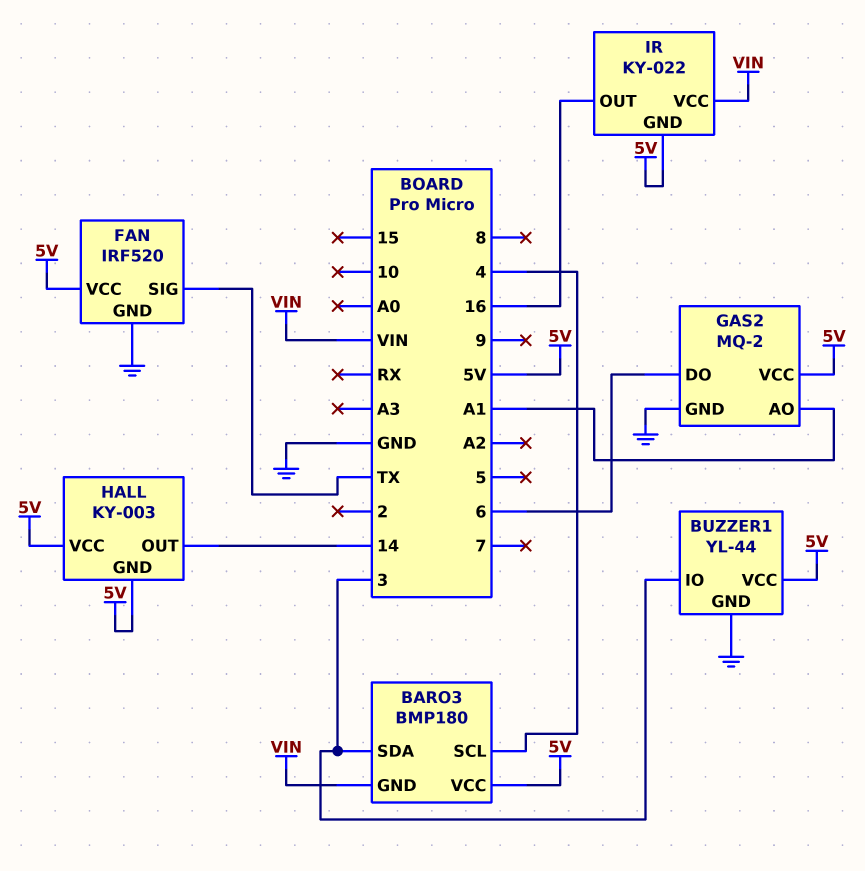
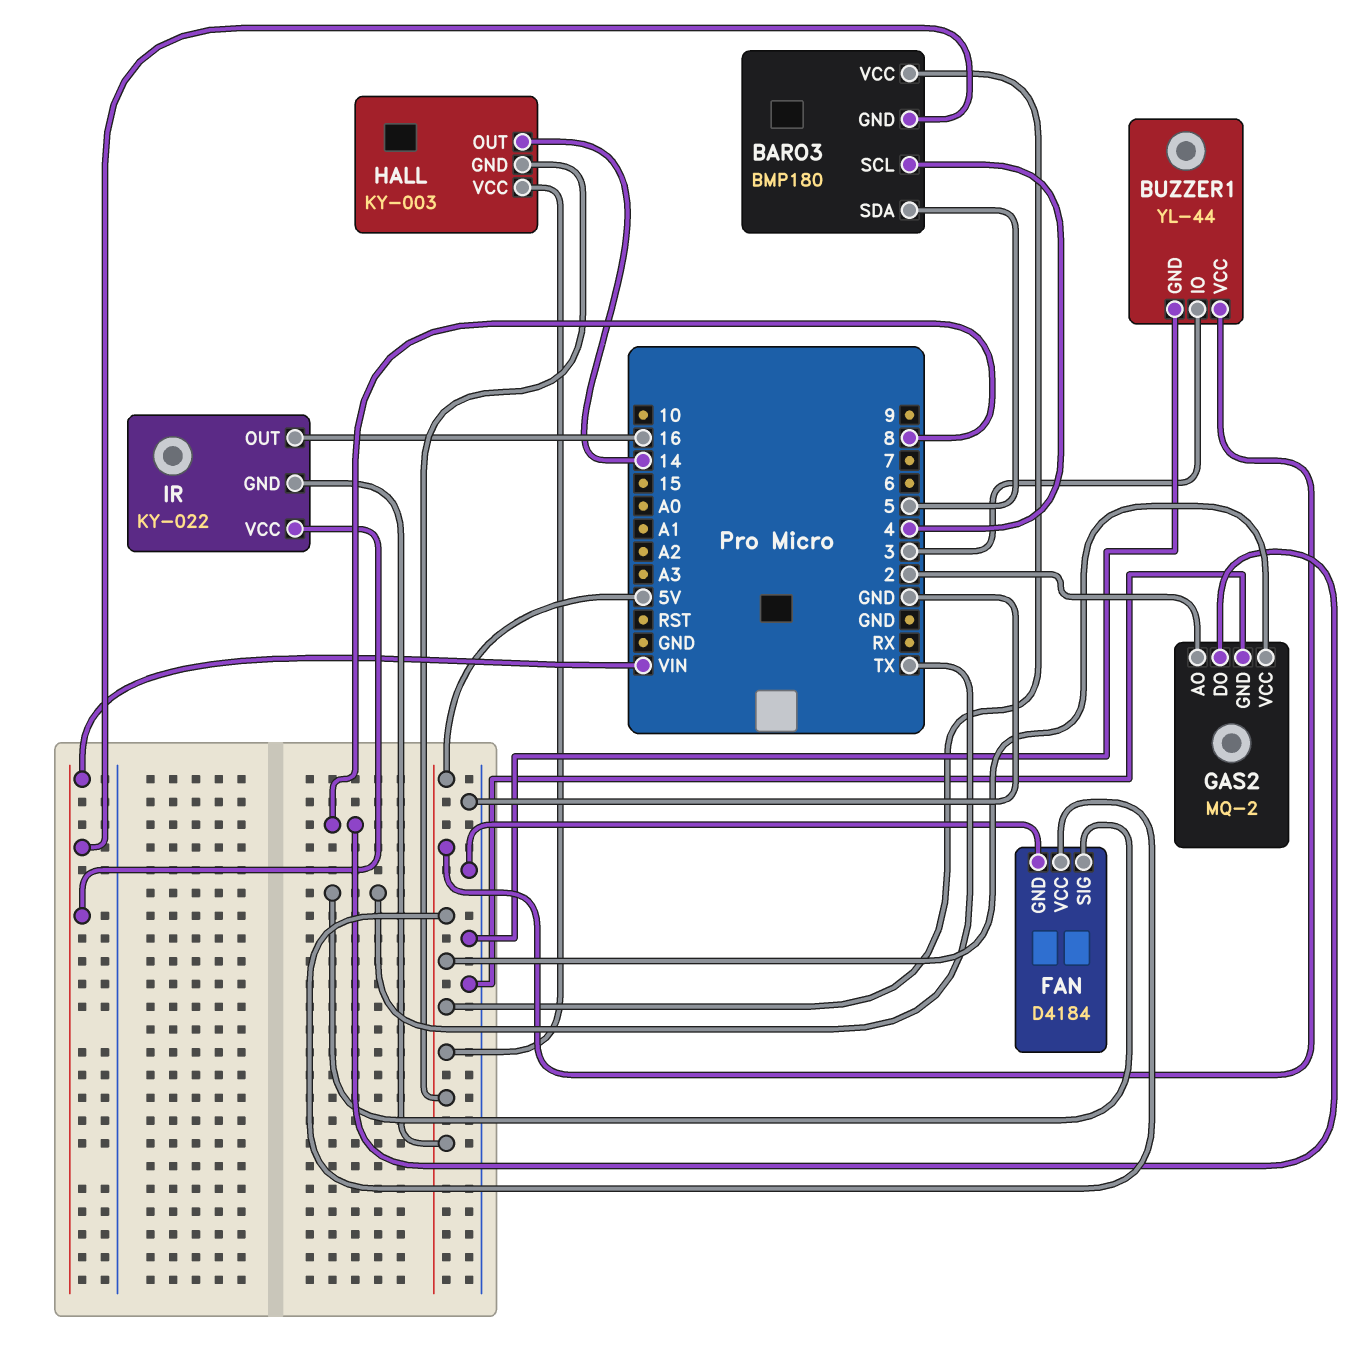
BARO3 pin SDA: 3 -> 5
FAN: IRF520 -> D4184
GAS2 pin AO: A1 -> 2
GAS2 pin DO: 6 -> 8

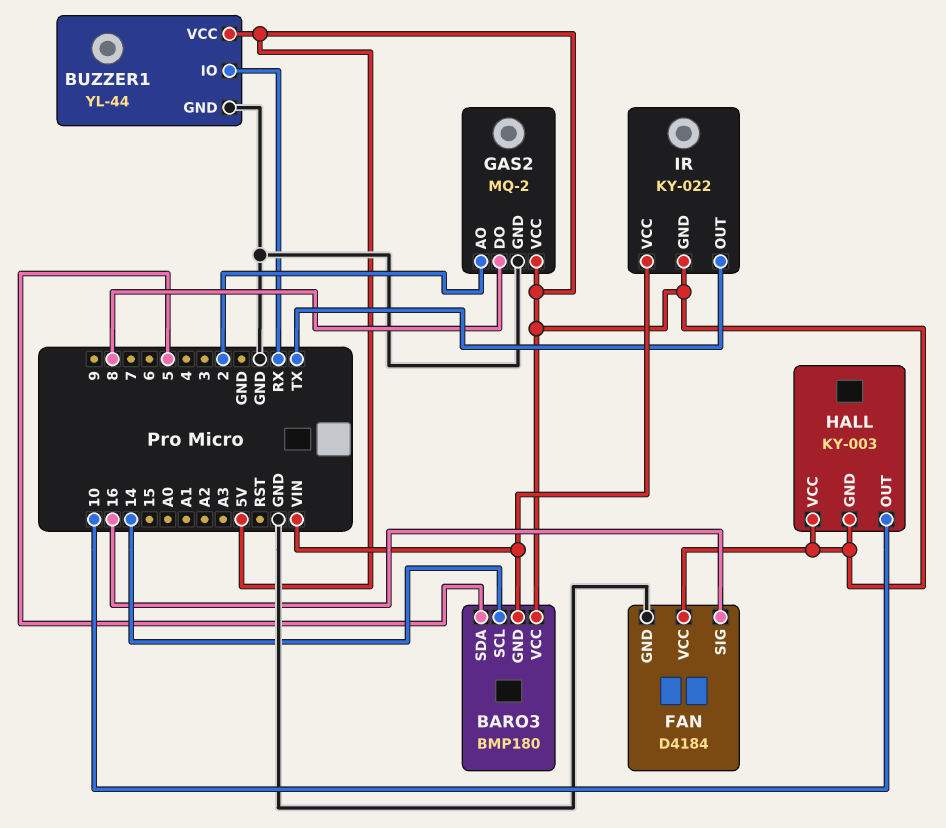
BARO3 pin SCL: 4 -> 14
BUZZER1 pin IO: 3 -> RX
FAN pin SIG: TX -> 16
HALL pin OUT: 14 -> 10
IR pin OUT: 16 -> TX

